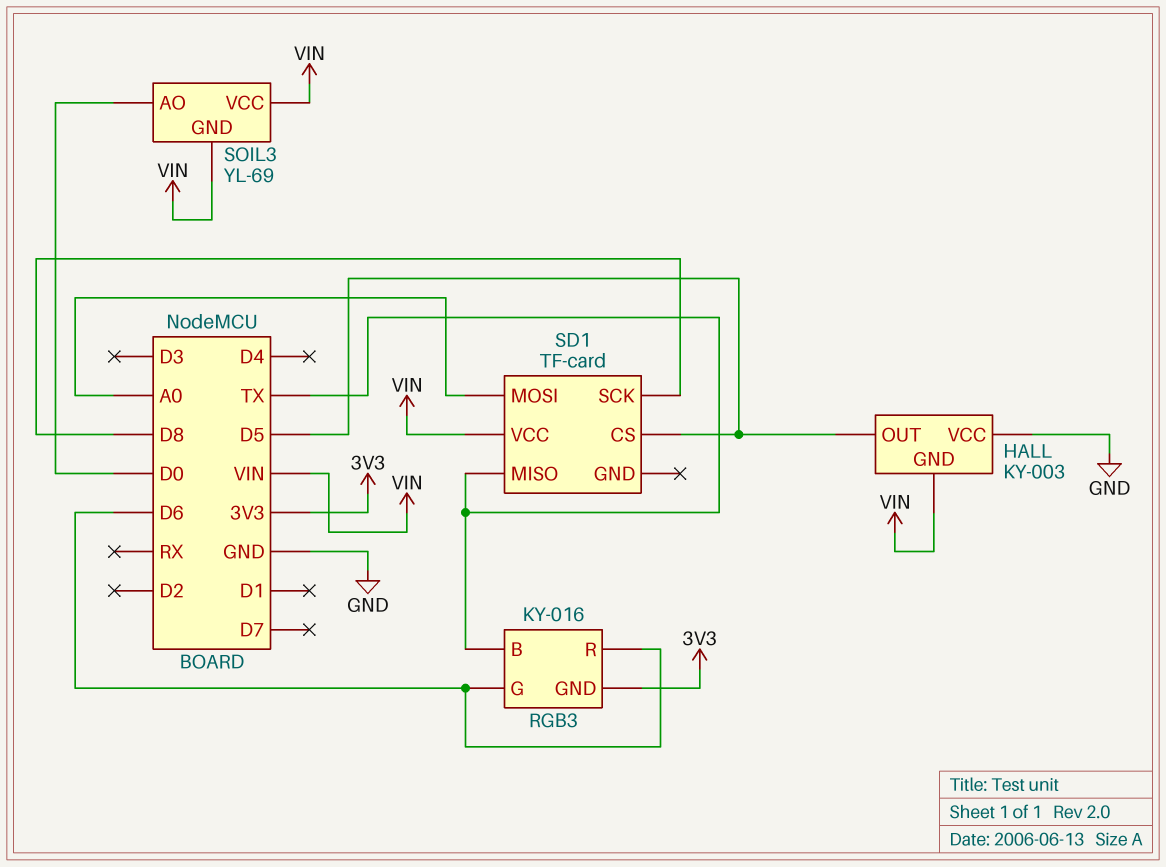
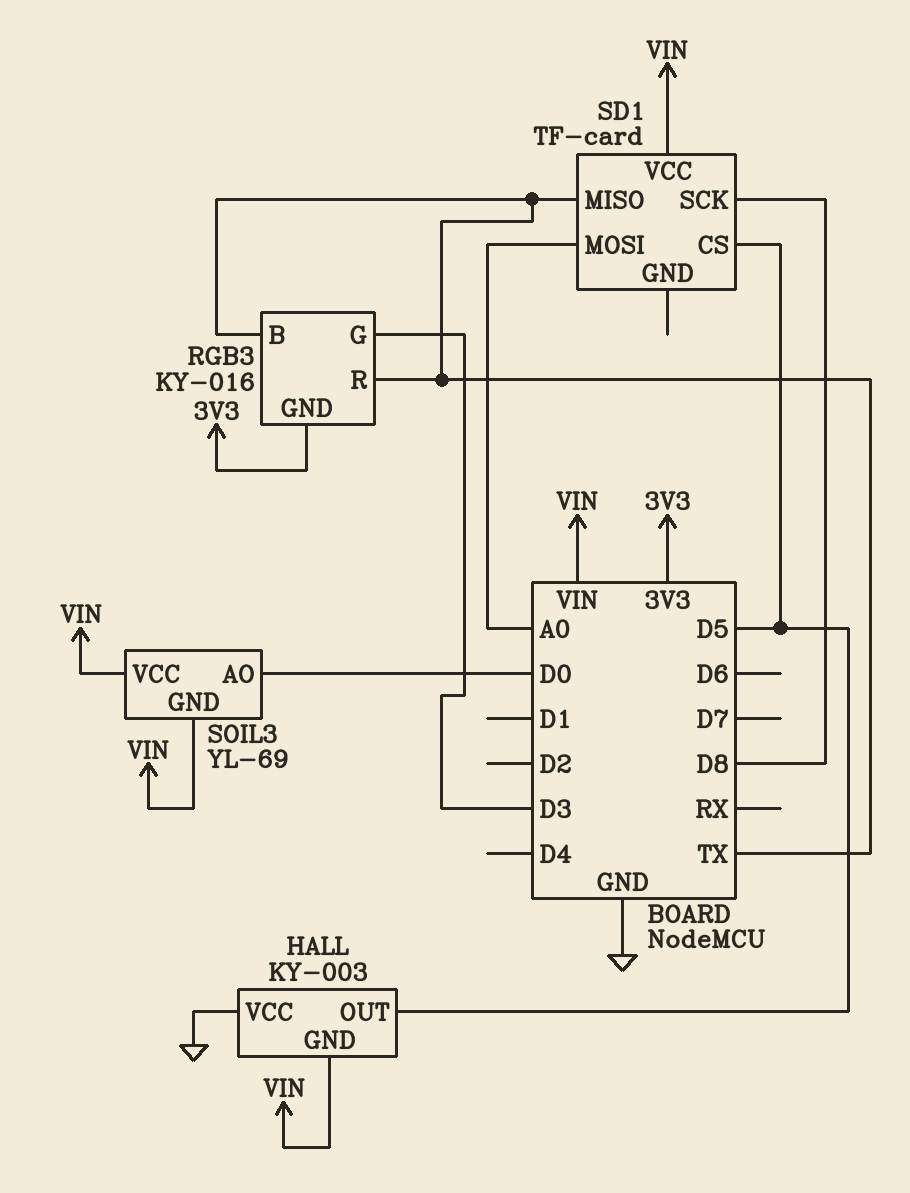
RGB3 pin G: D6 -> D3
RGB3 pin R: D6 -> TX

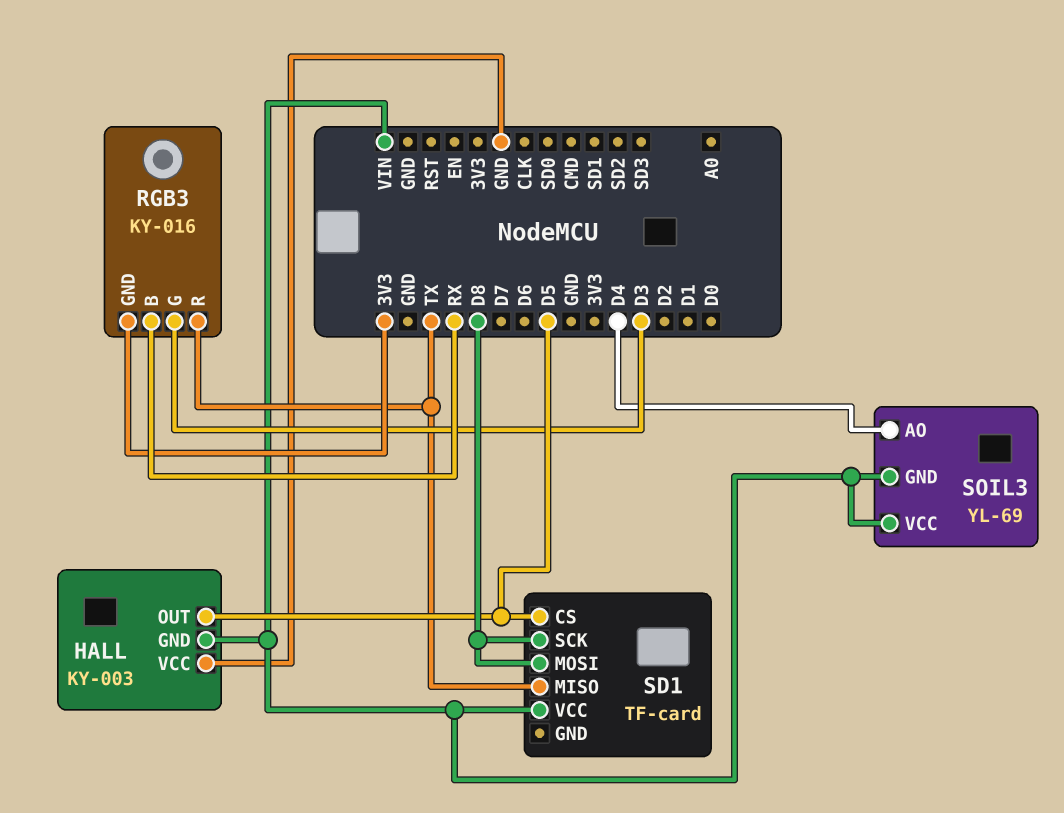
RGB3 pin B: TX -> RX
SD1 pin MOSI: A0 -> D8
SOIL3 pin AO: D0 -> D4

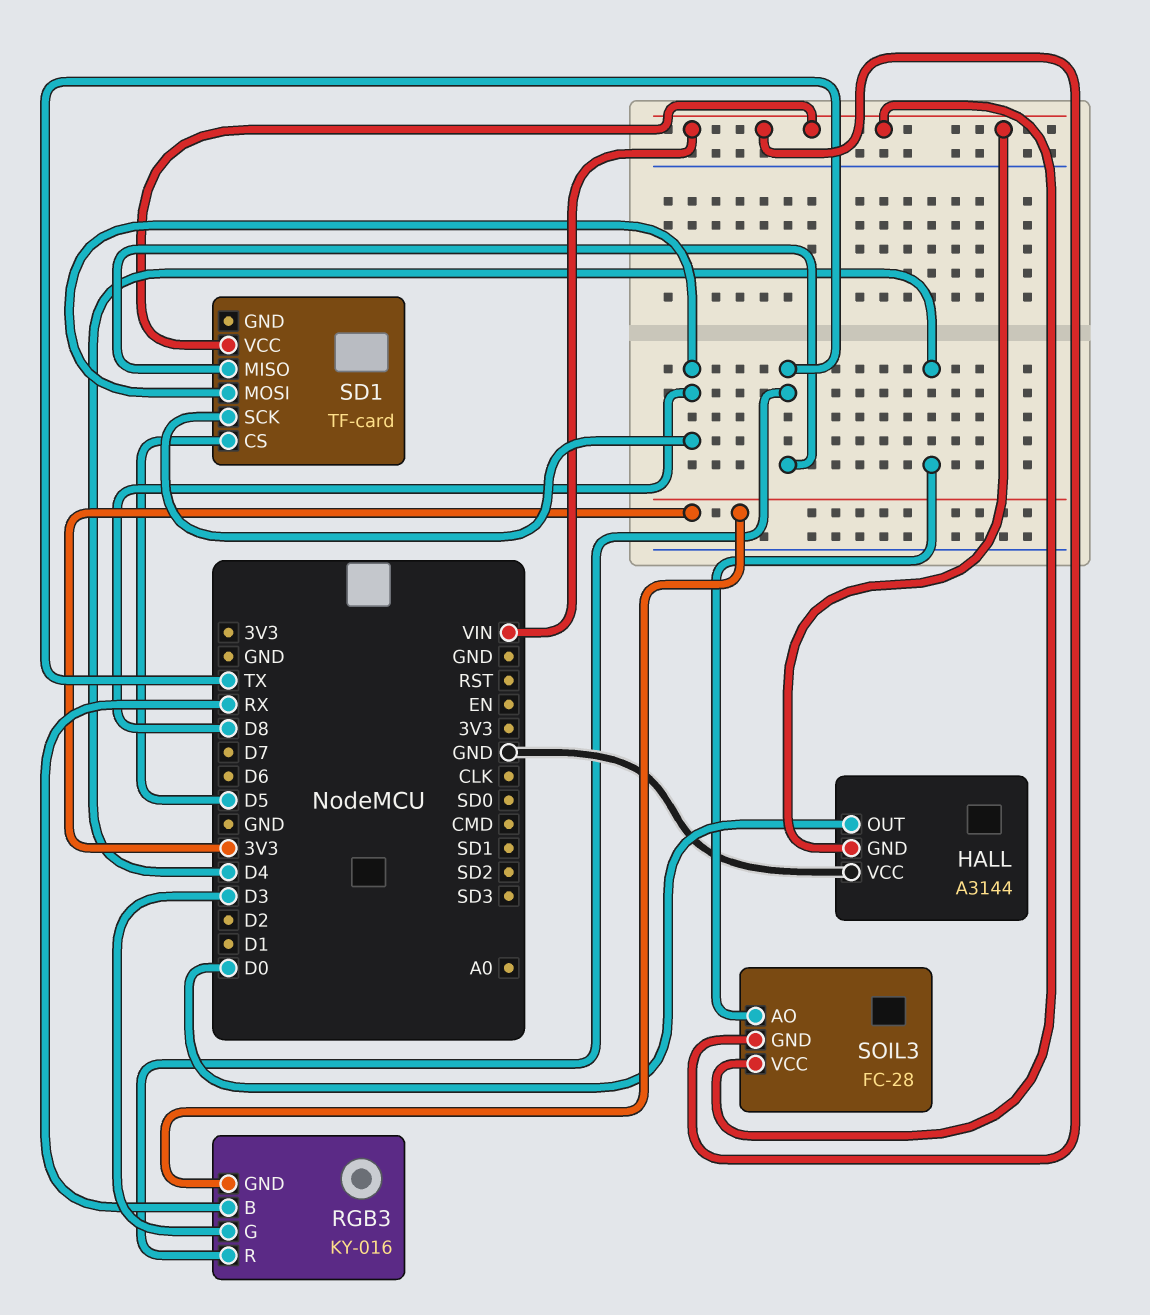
HALL: KY-003 -> A3144
HALL pin OUT: D5 -> D0
SOIL3: YL-69 -> FC-28

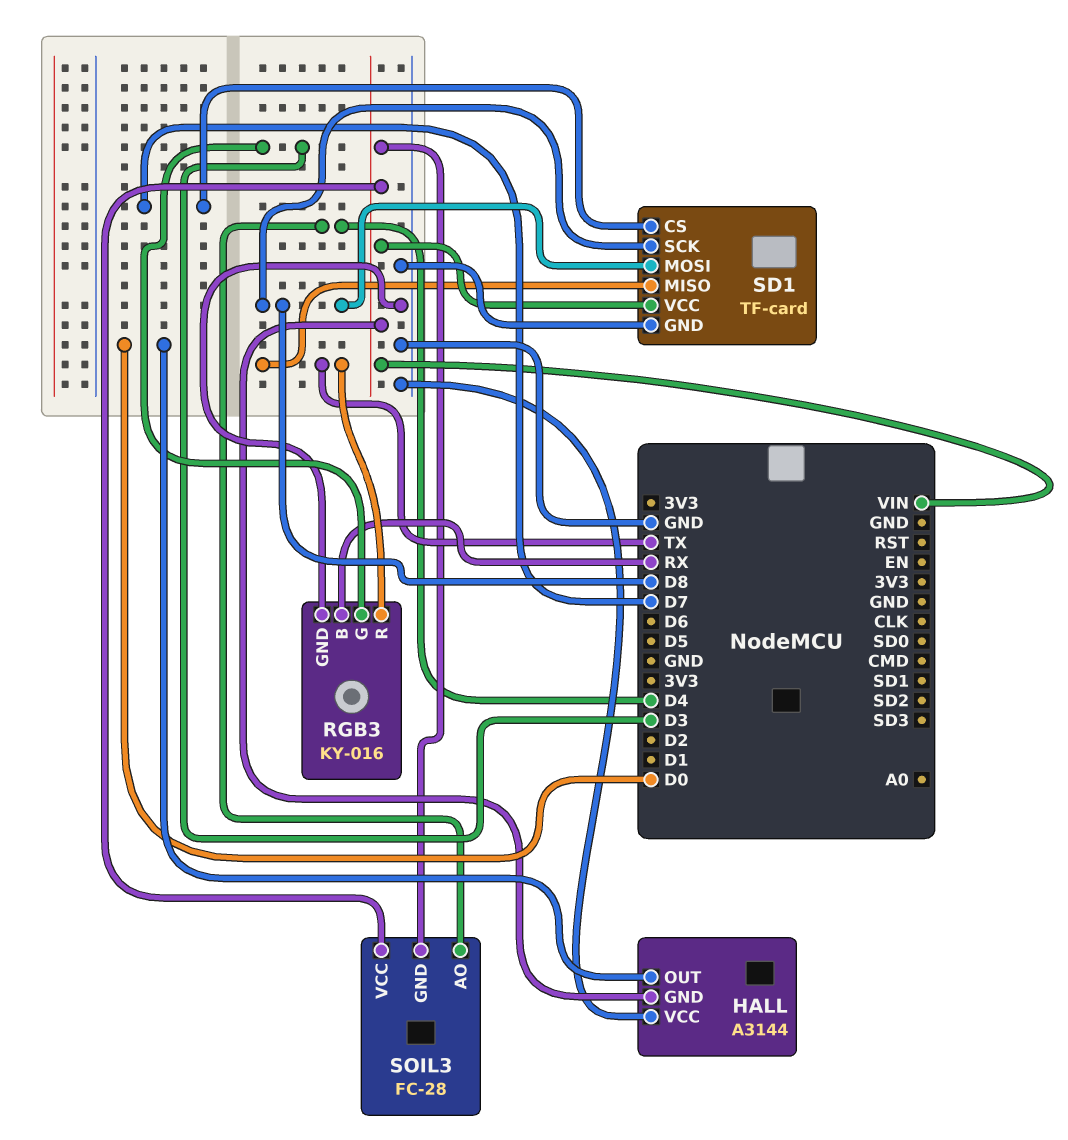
RGB3 pin GND: 3V3 -> GND
SD1 pin CS: D5 -> D7
SD1 pin GND: none -> GND

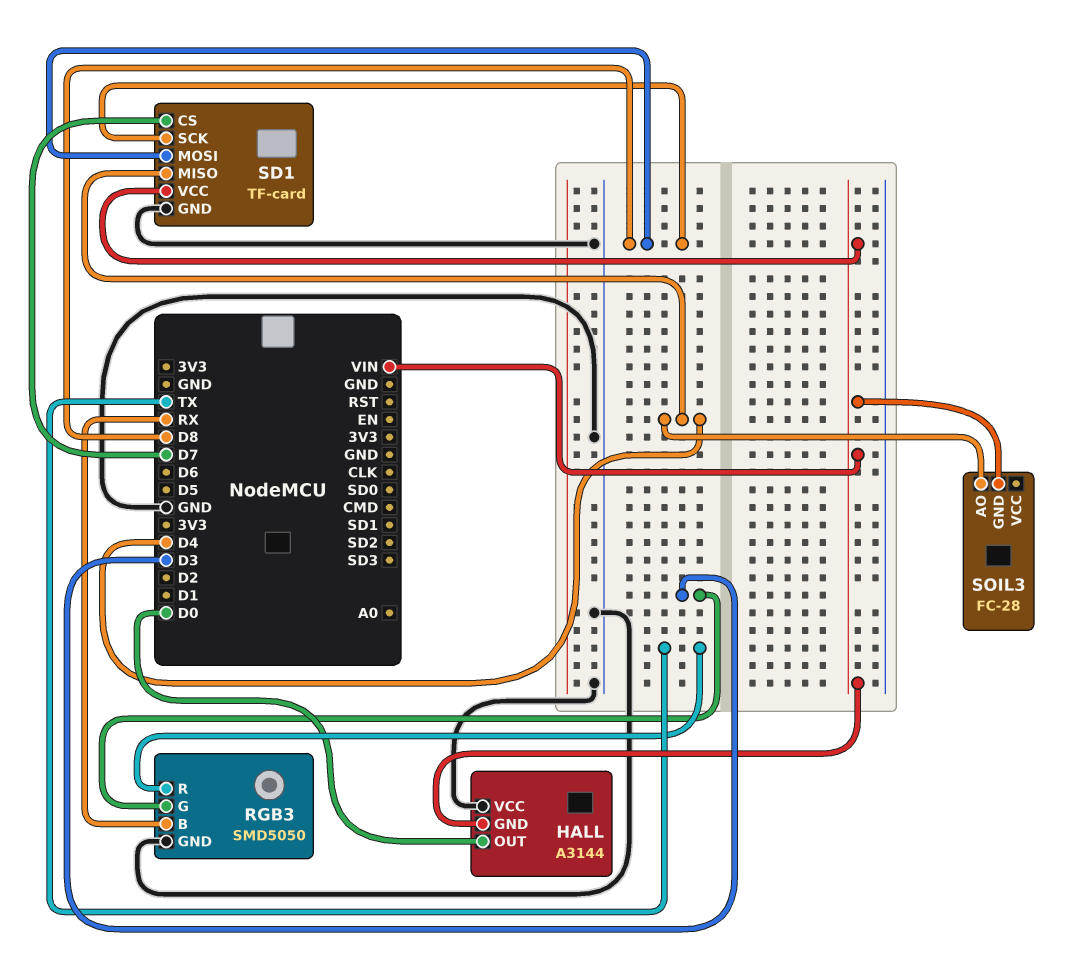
RGB3: KY-016 -> SMD5050
SD1 pin MISO: TX -> D4
SOIL3 pin VCC: VIN -> none

